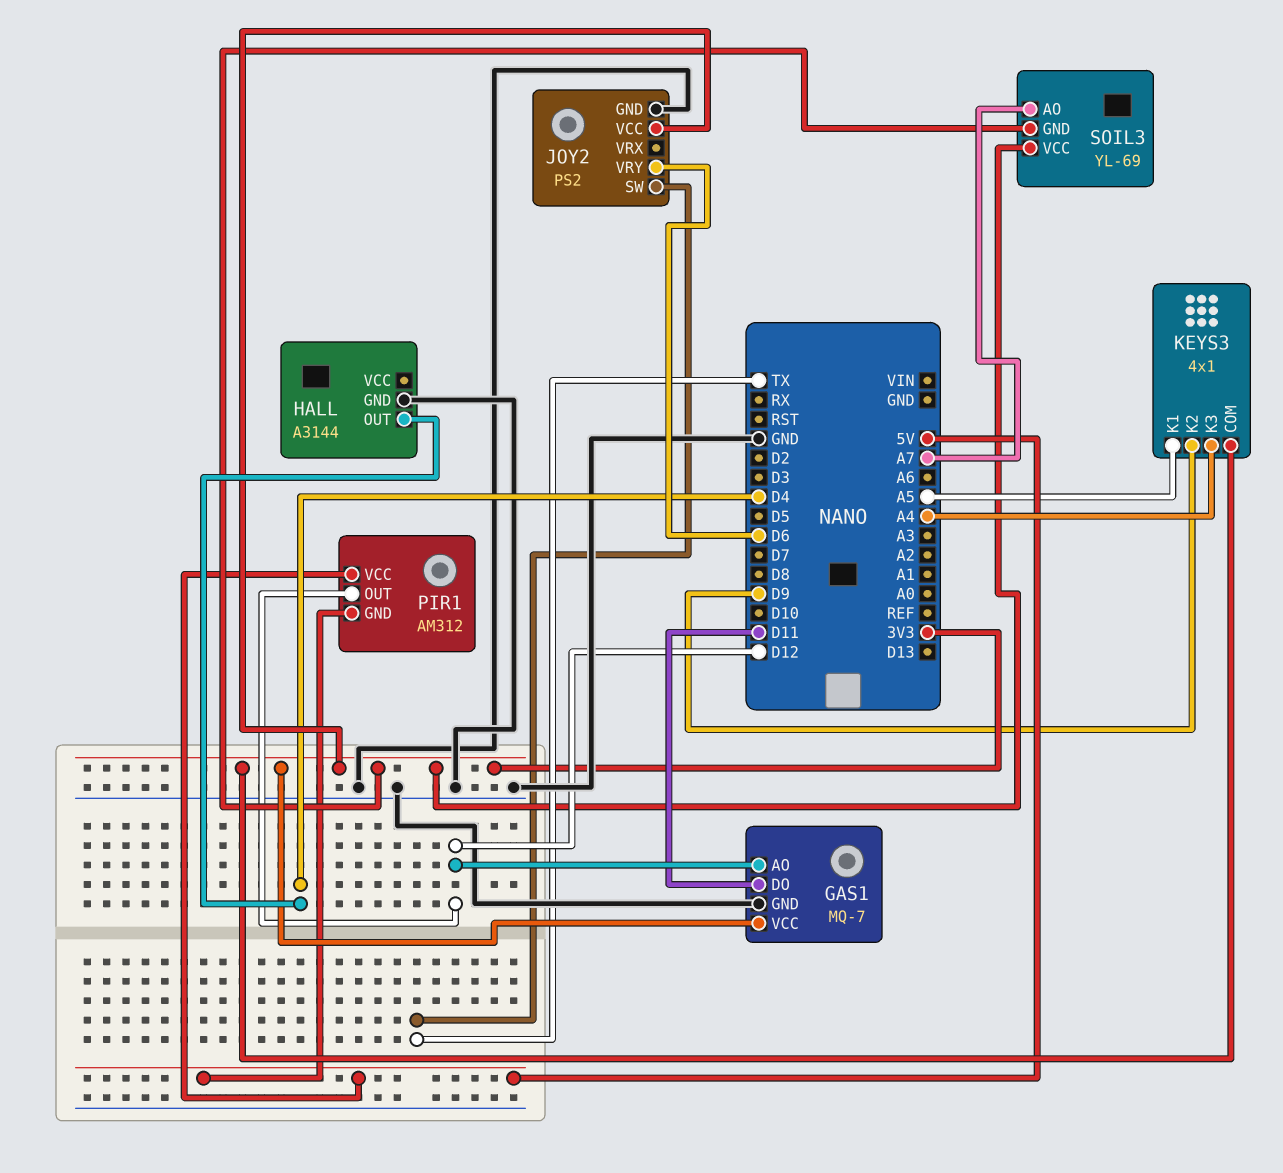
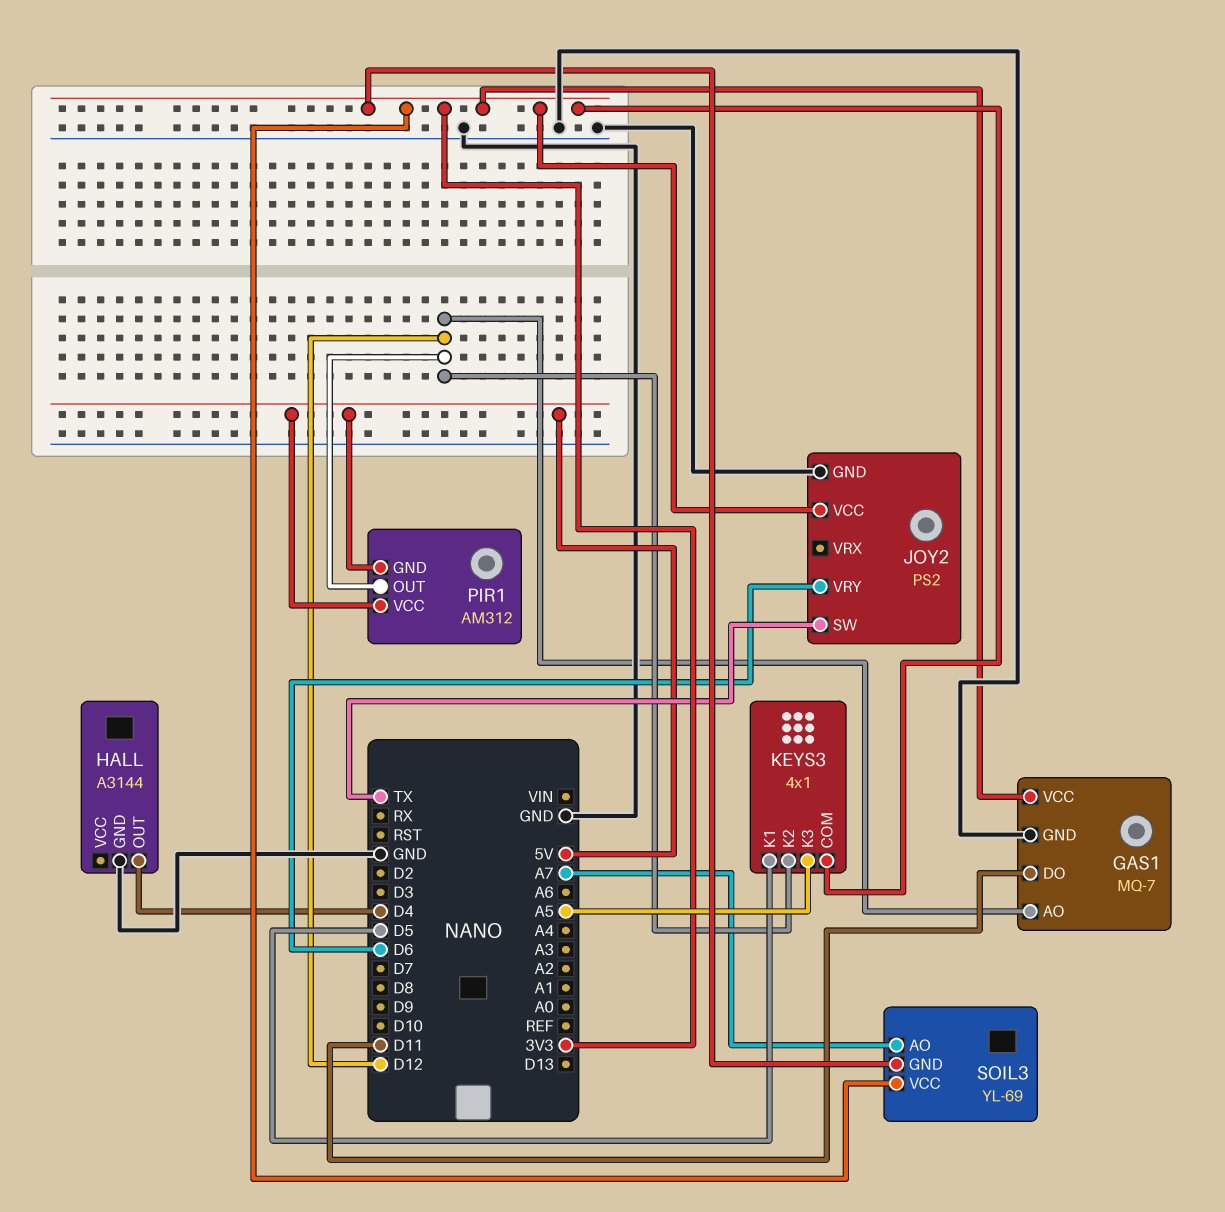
KEYS3 pin K1: A5 -> D5
KEYS3 pin K2: D9 -> D12
KEYS3 pin K3: A4 -> A5

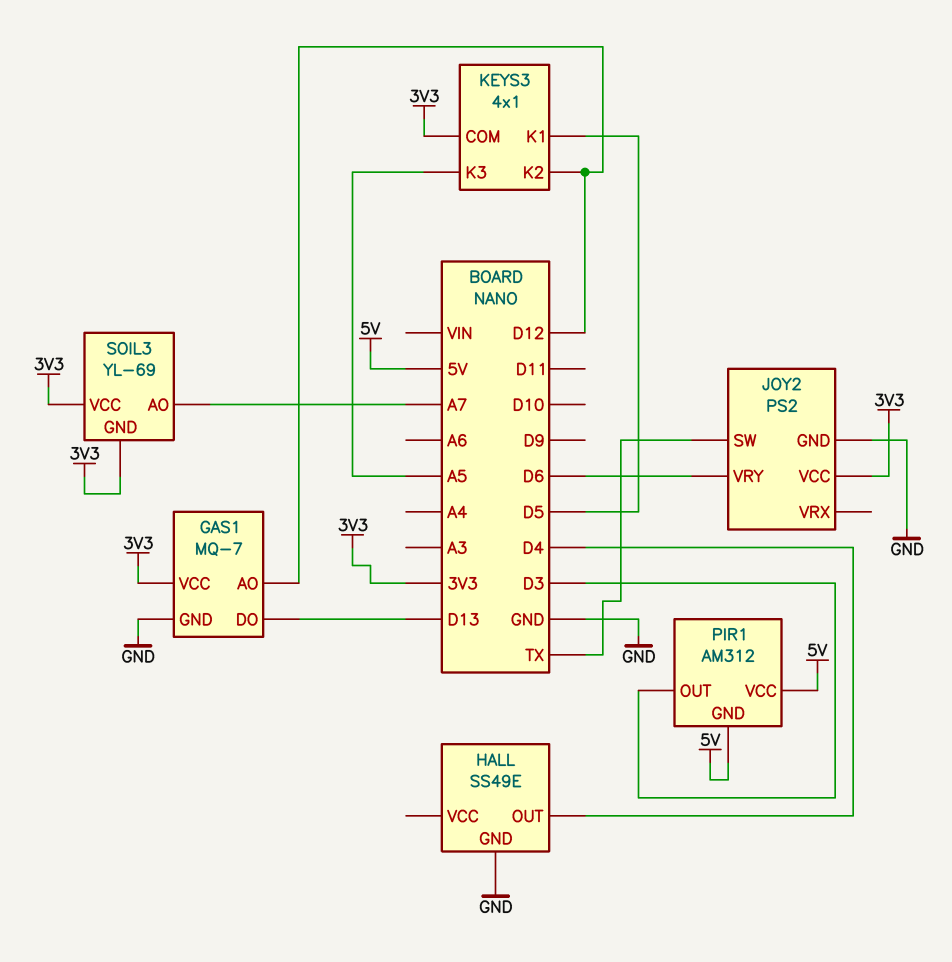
GAS1 pin DO: D11 -> D13
HALL: A3144 -> SS49E
PIR1 pin OUT: D12 -> D3

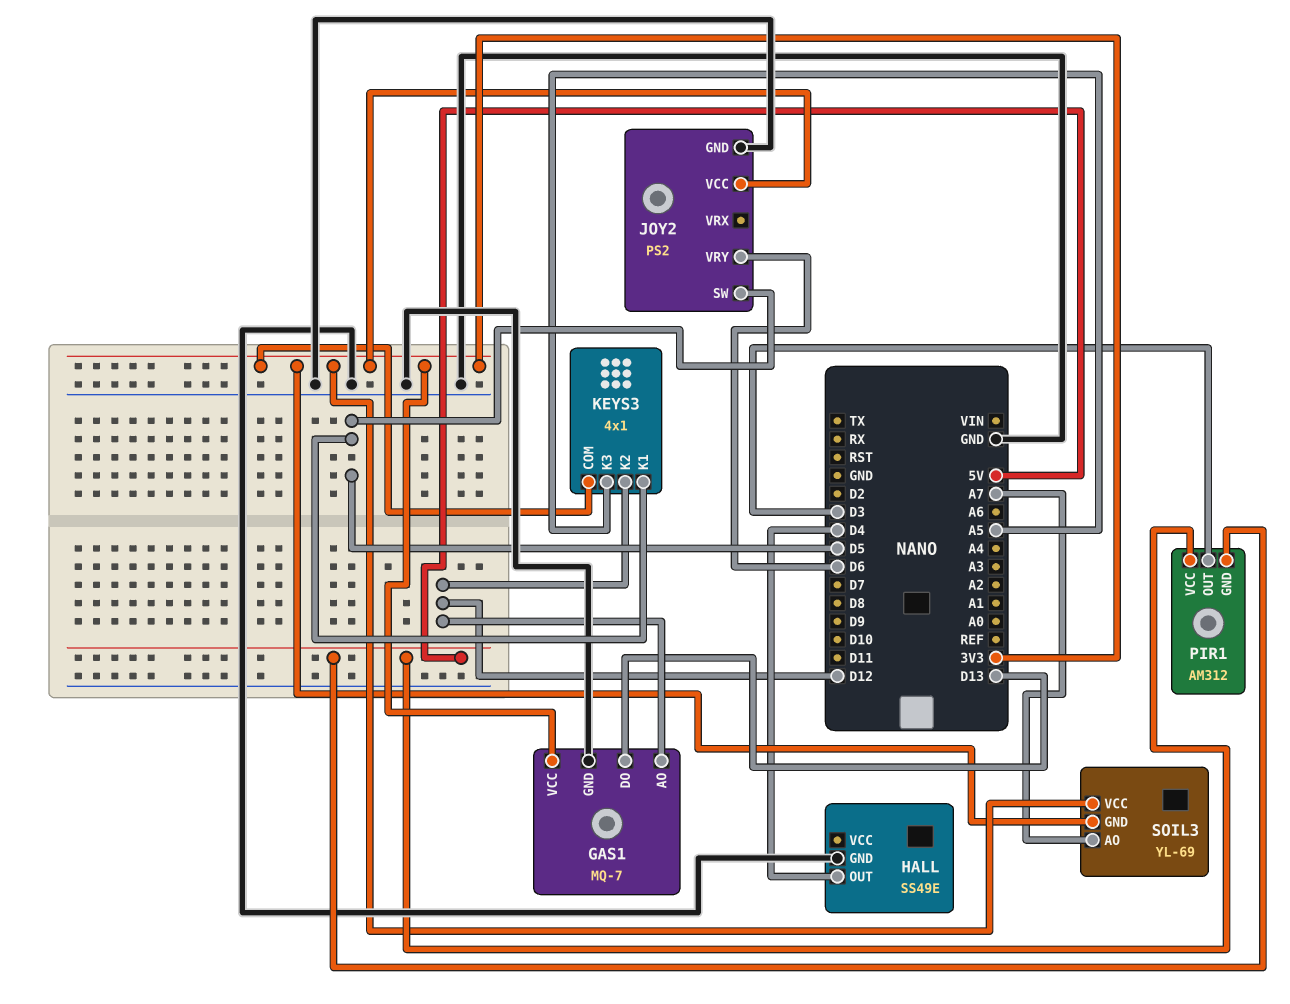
JOY2 pin SW: TX -> D5

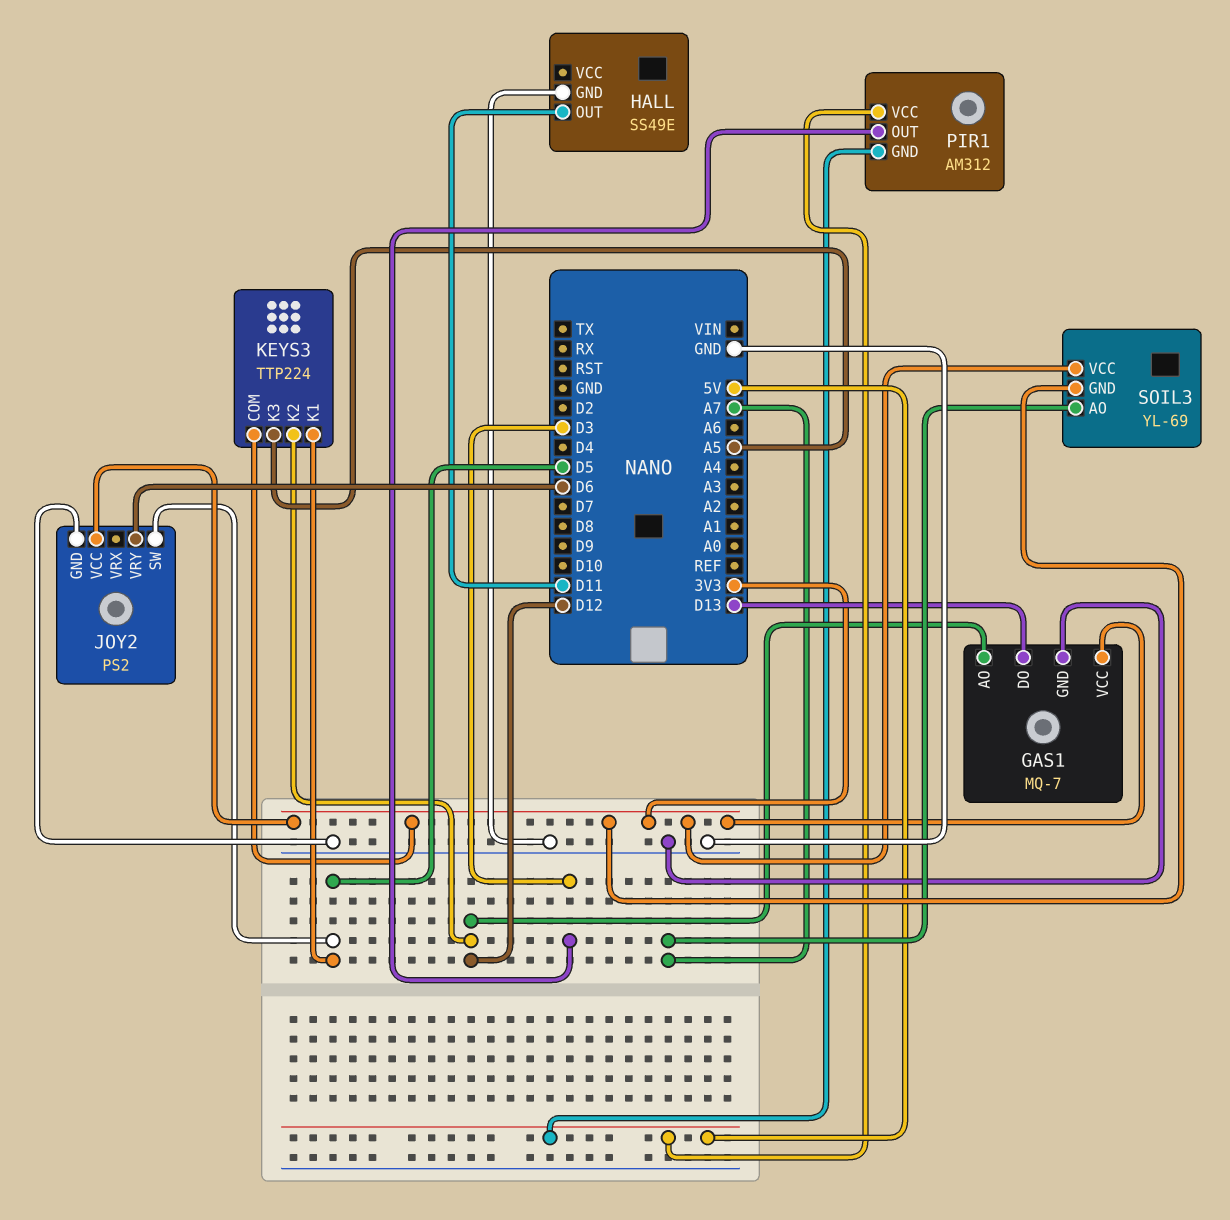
HALL pin OUT: D4 -> D11
KEYS3: 4x1 -> TTP224

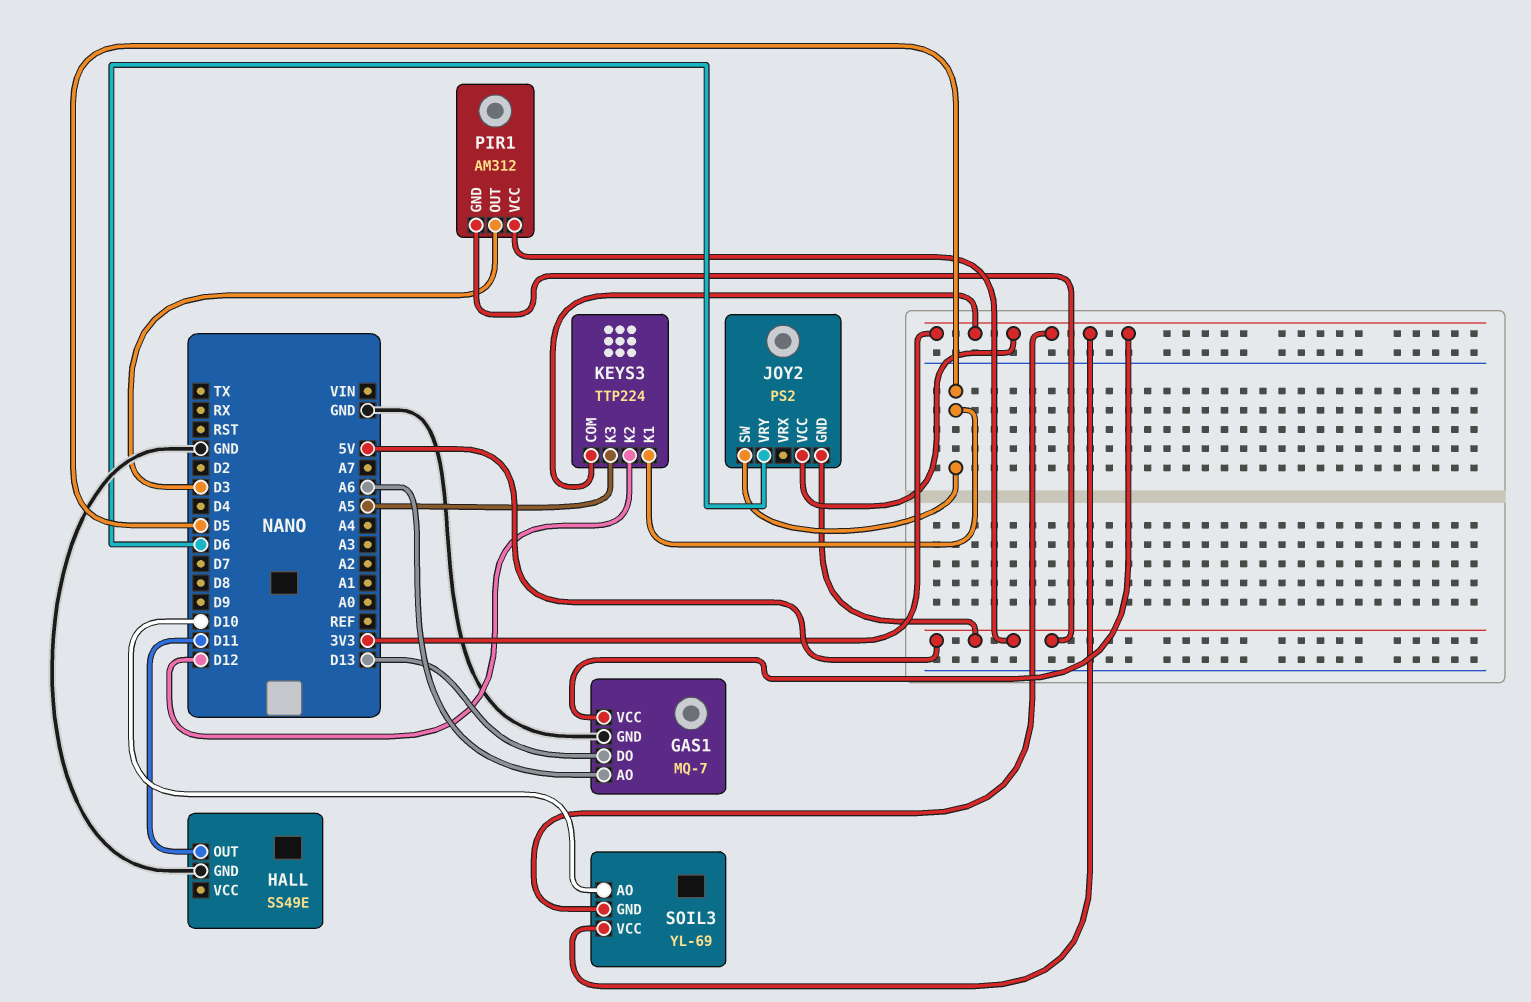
GAS1 pin AO: D12 -> A6
JOY2 pin GND: GND -> 5V
SOIL3 pin AO: A7 -> D10

